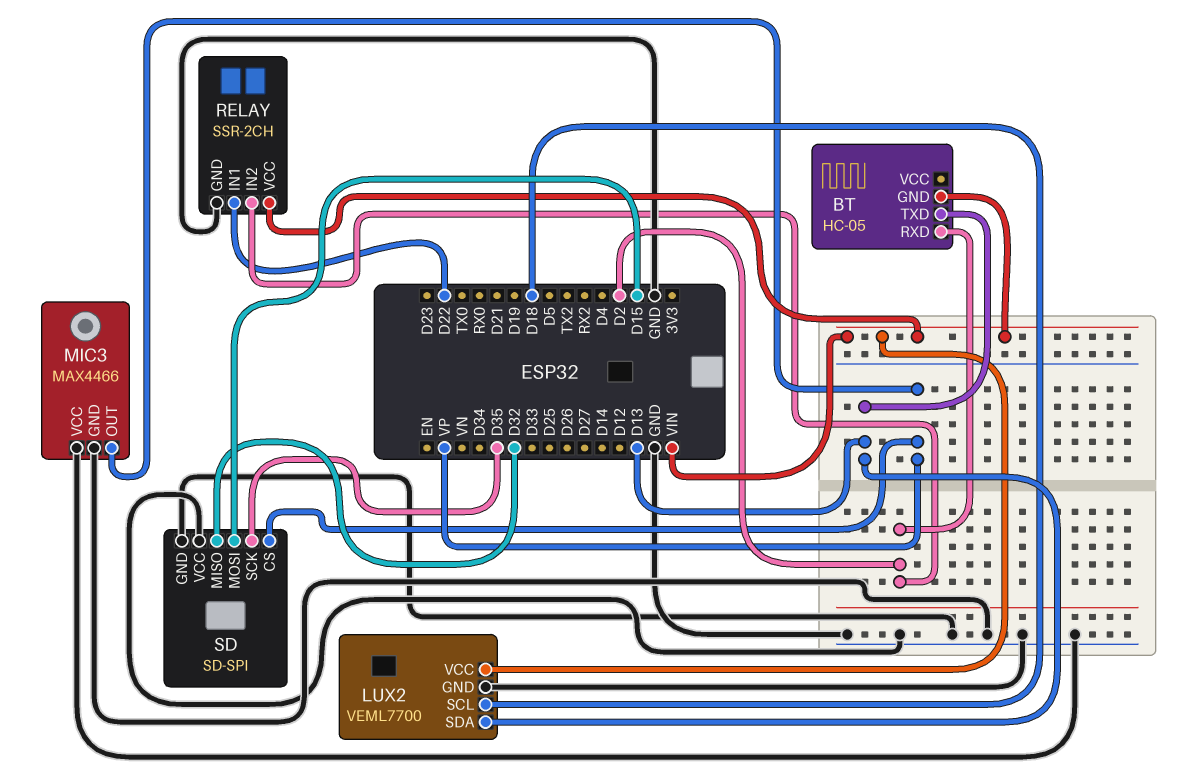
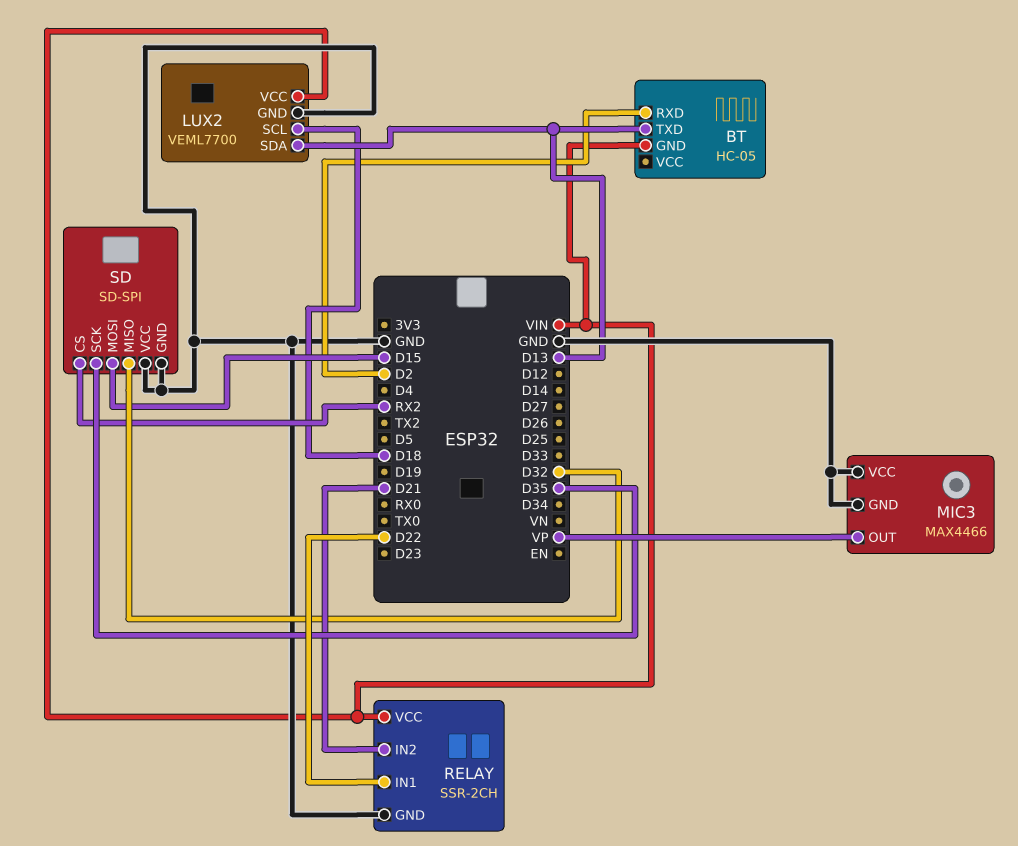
RELAY pin IN2: D2 -> D21
SD pin CS: VP -> RX2

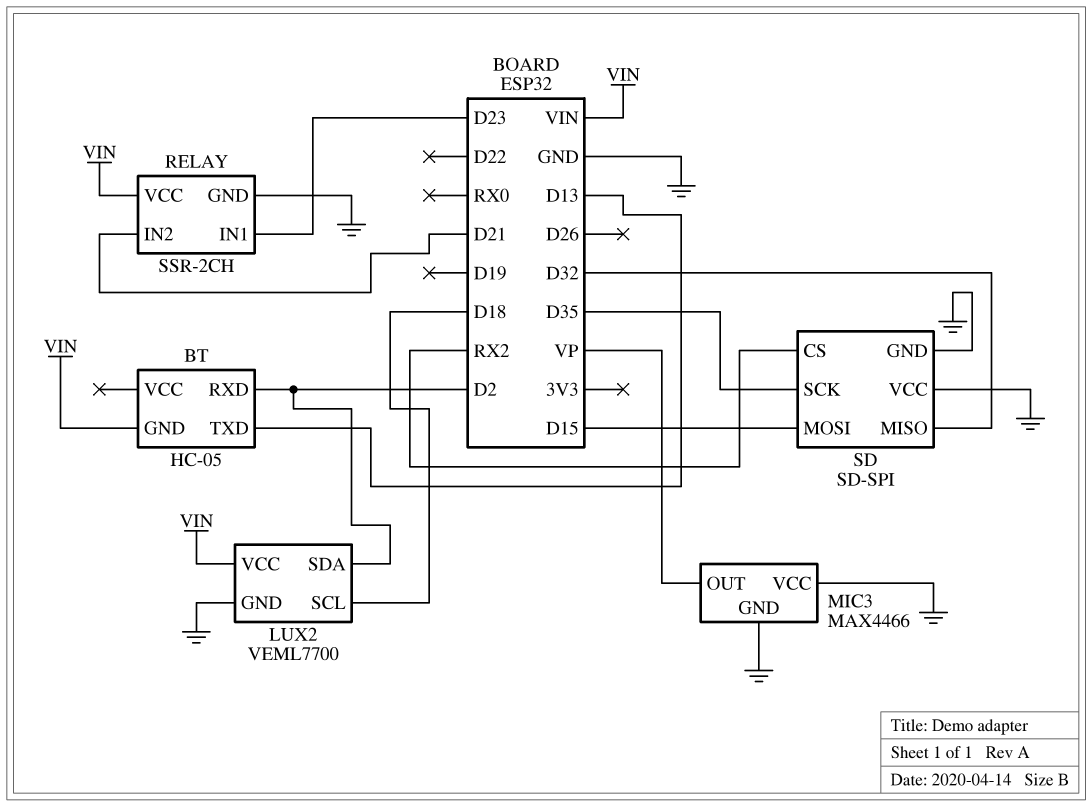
LUX2 pin SDA: D13 -> D2
RELAY pin IN1: D22 -> D23

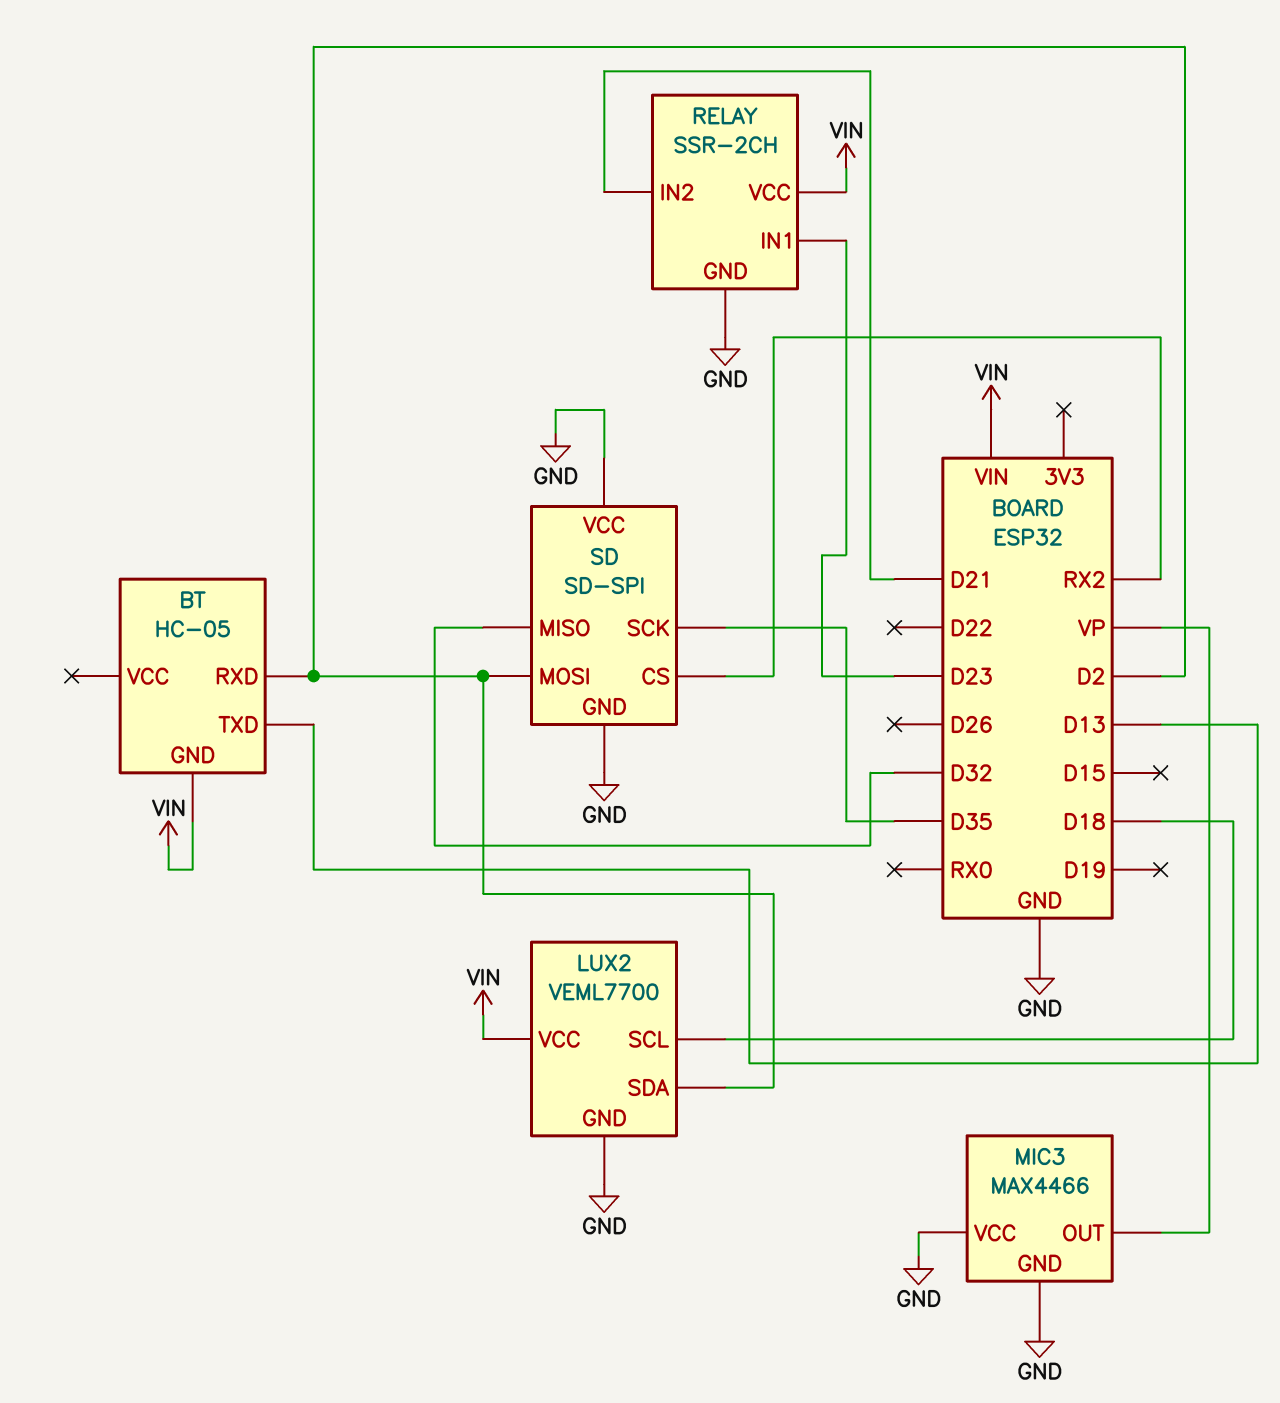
SD pin MOSI: D15 -> D2

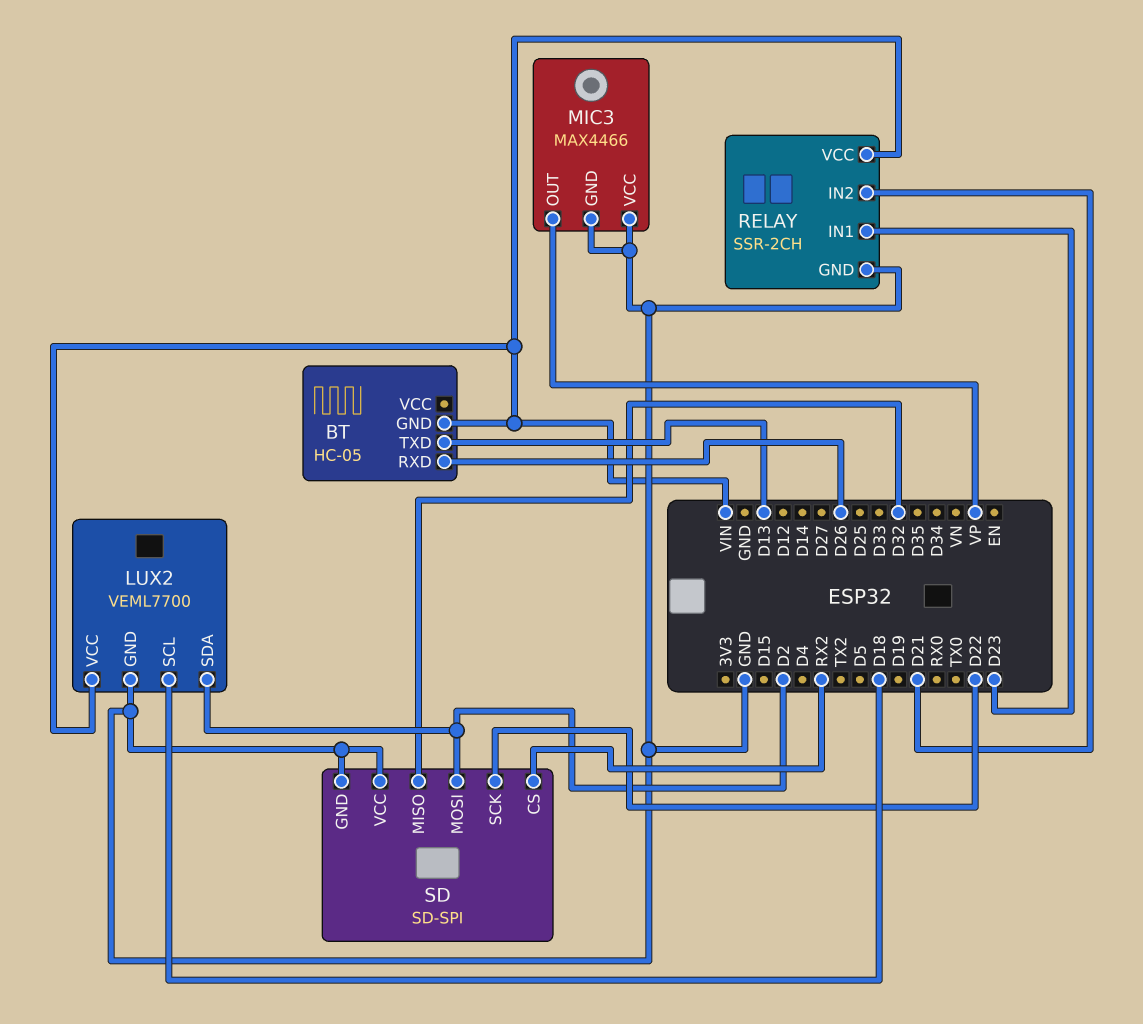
BT pin RXD: D2 -> D26
SD pin SCK: D35 -> D22

